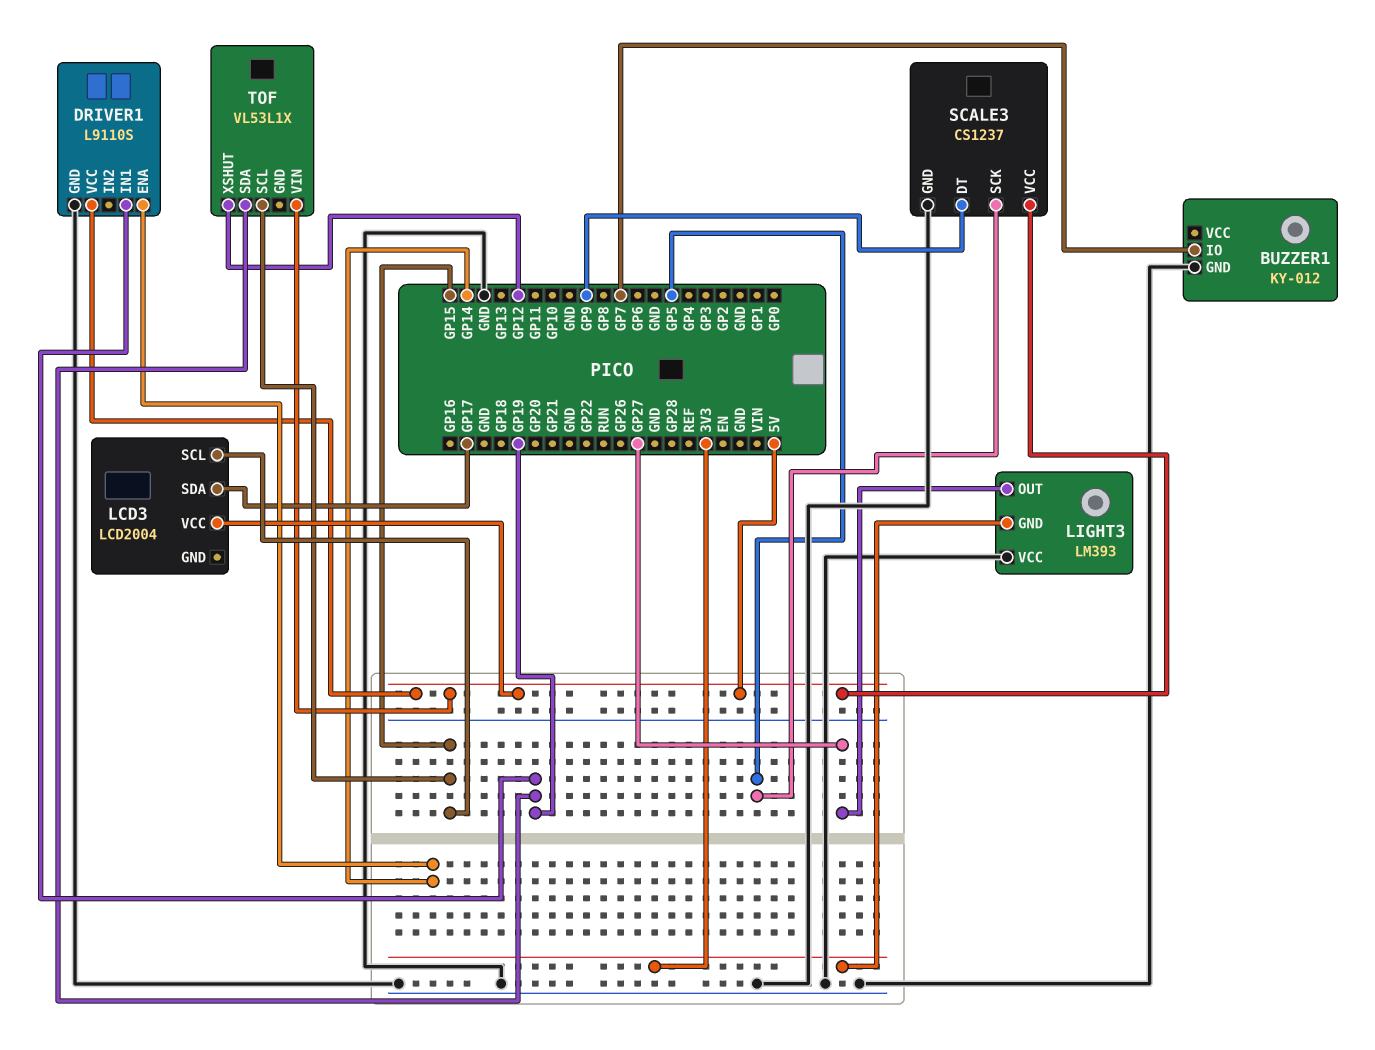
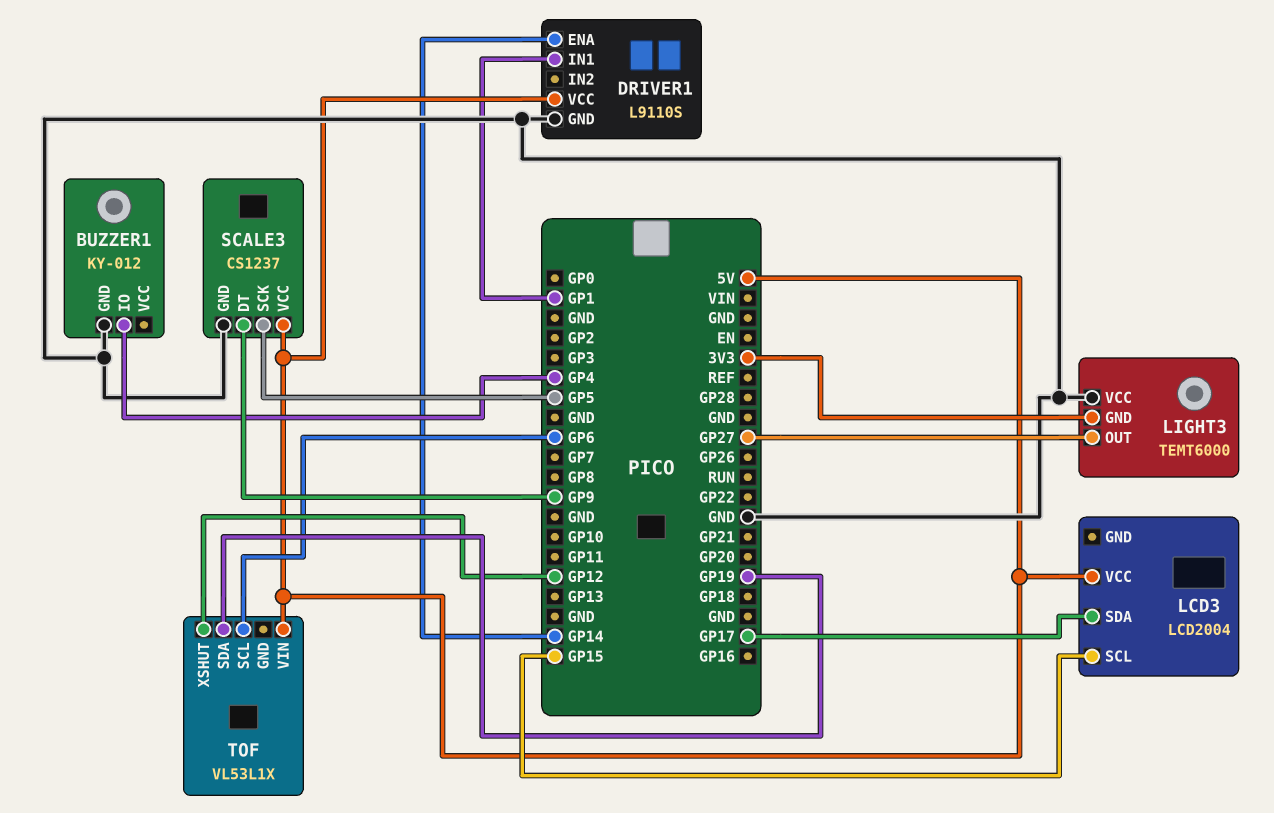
BUZZER1 pin IO: GP7 -> GP4
DRIVER1 pin IN1: GP19 -> GP1
LIGHT3: LM393 -> TEMT6000
TOF pin SCL: GP15 -> GP6

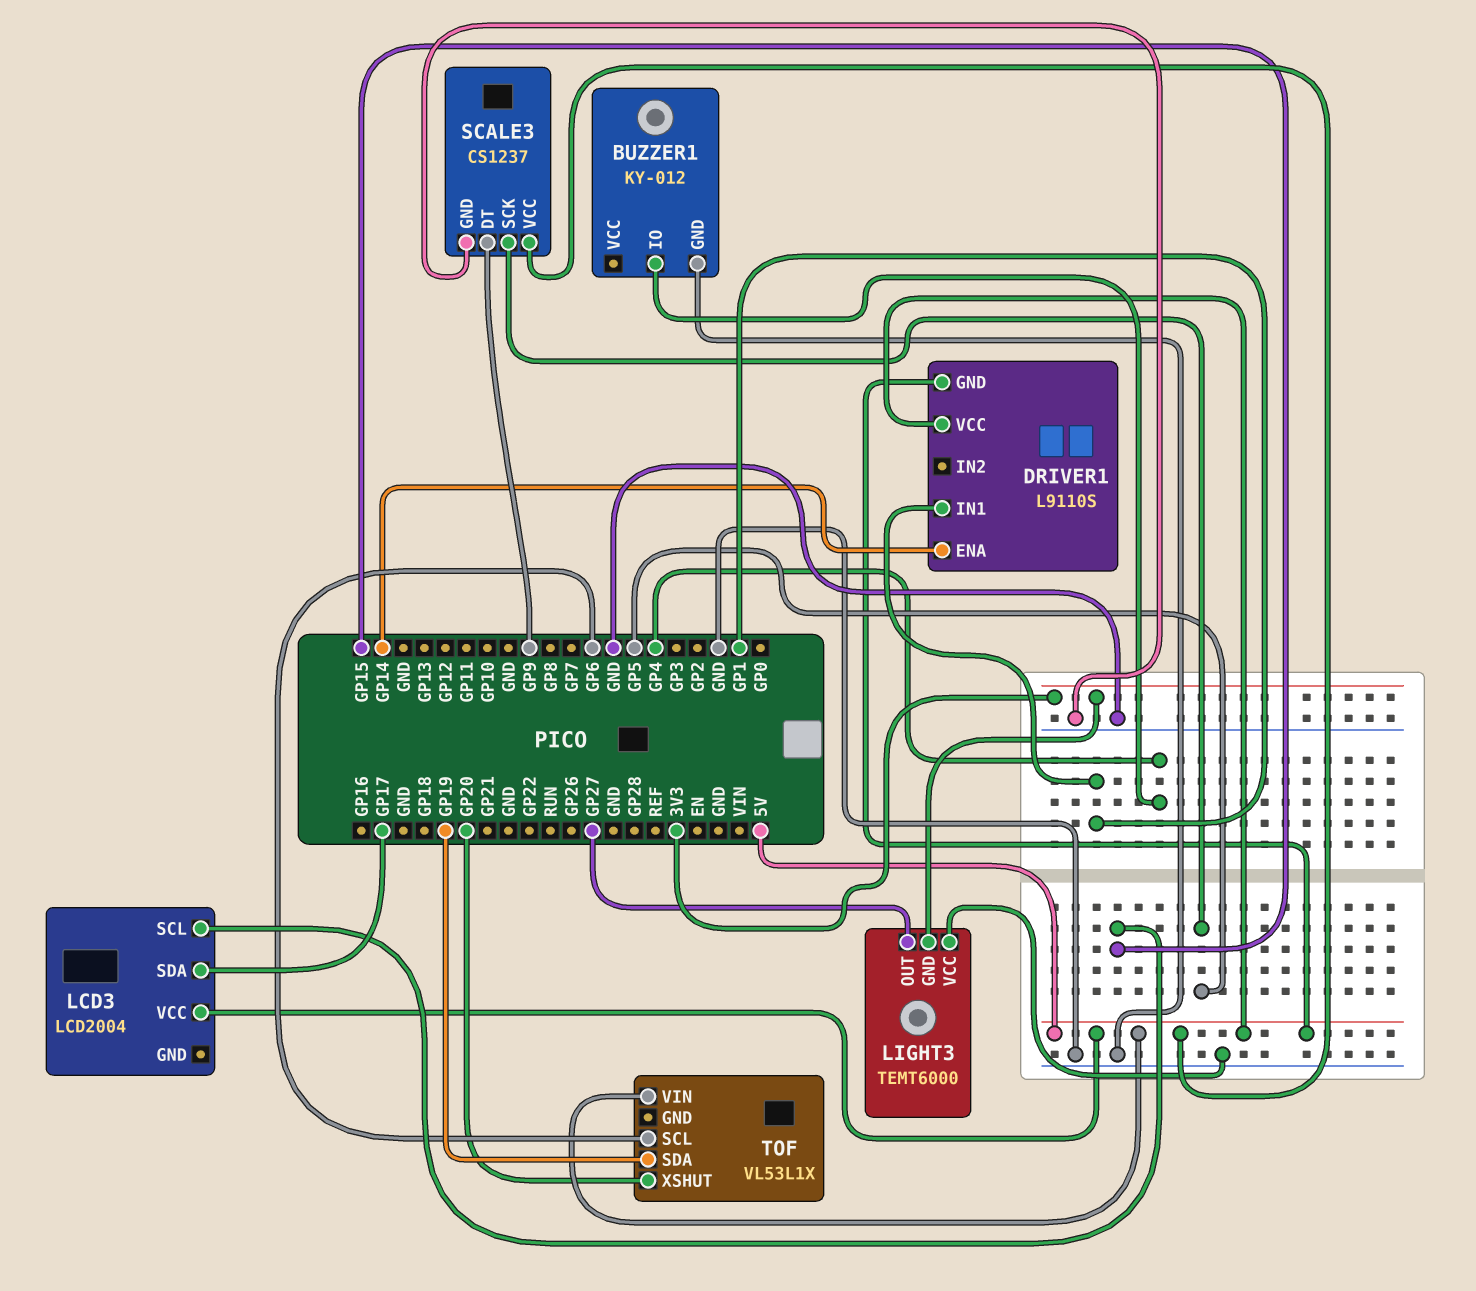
DRIVER1 pin GND: GND -> 5V
TOF pin XSHUT: GP12 -> GP20

